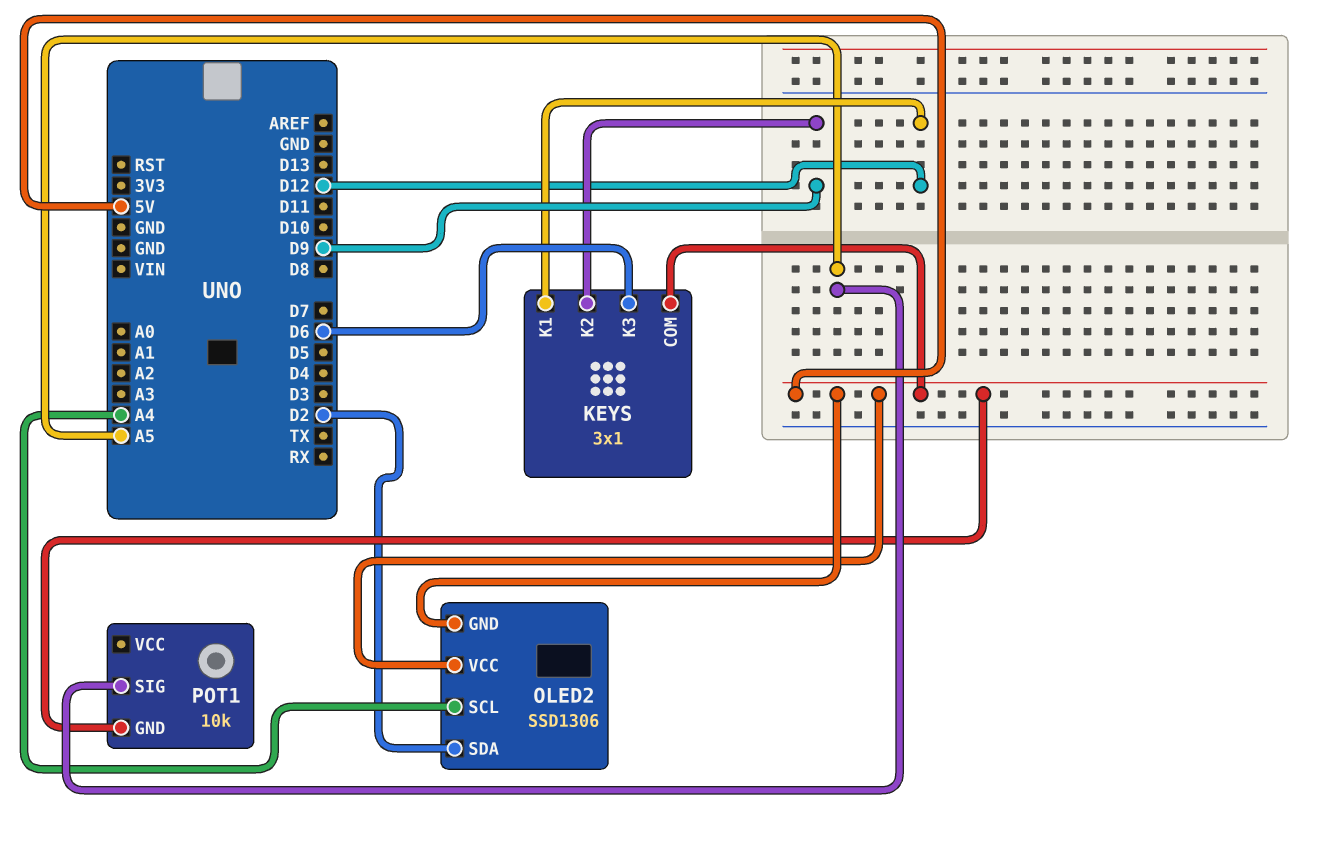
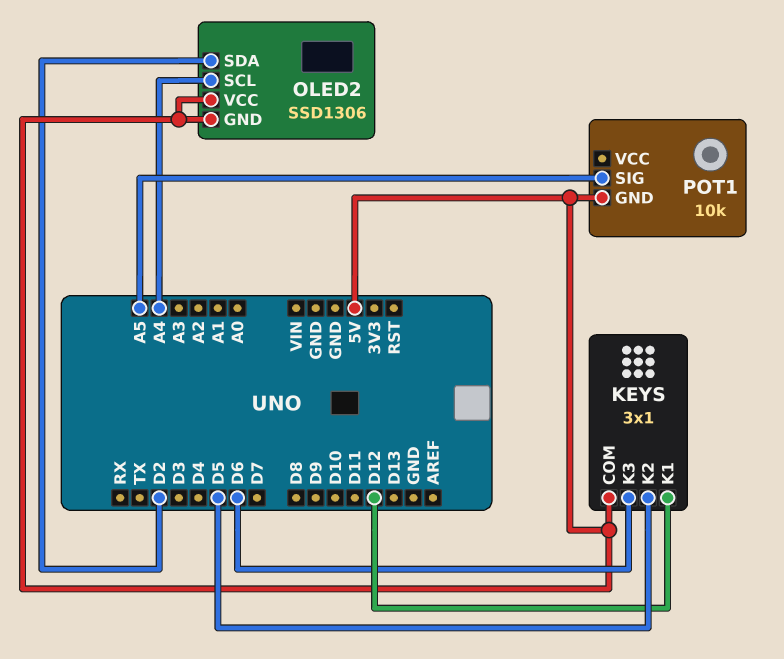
KEYS pin K2: D9 -> D5

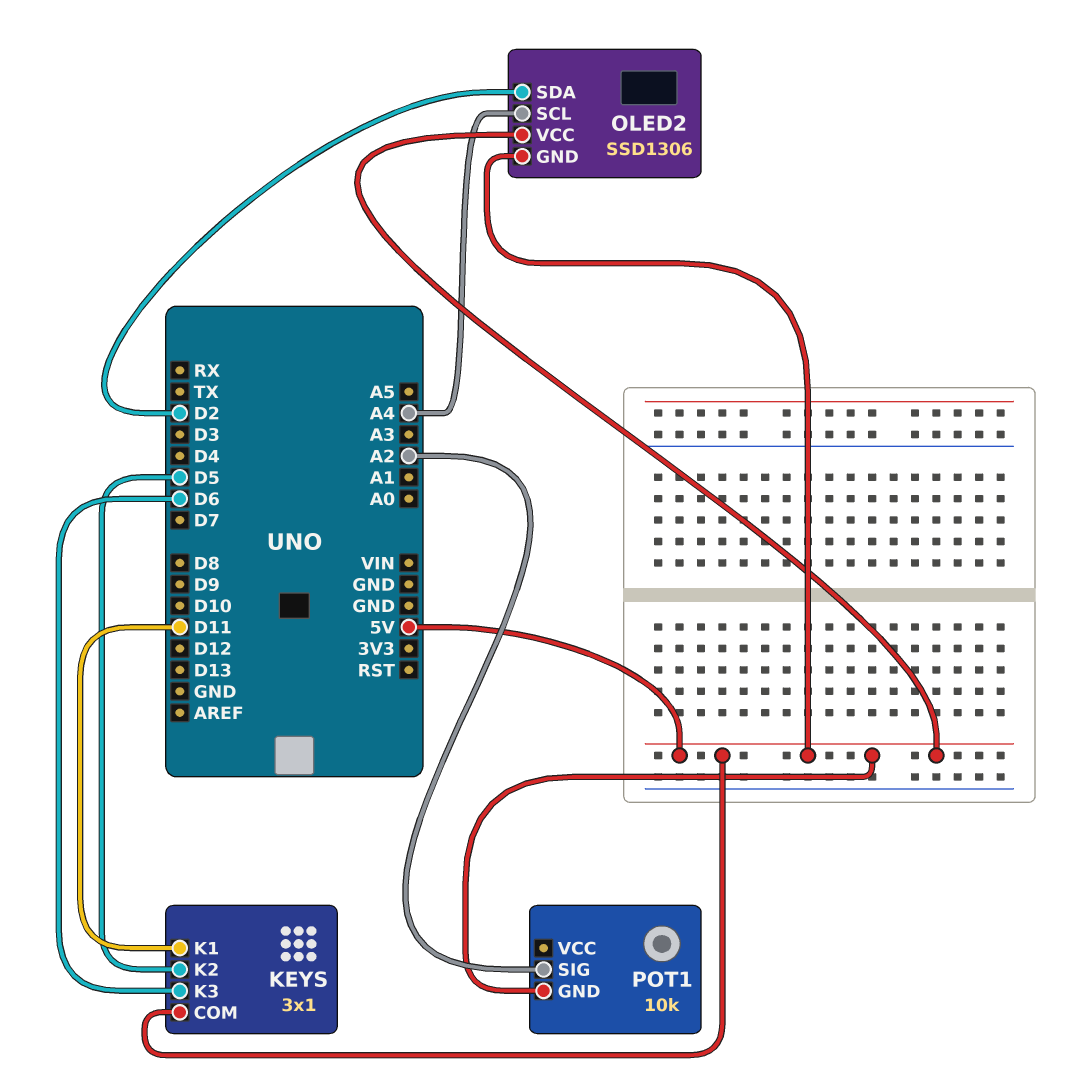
KEYS pin K1: D12 -> D11
POT1 pin SIG: A5 -> A2

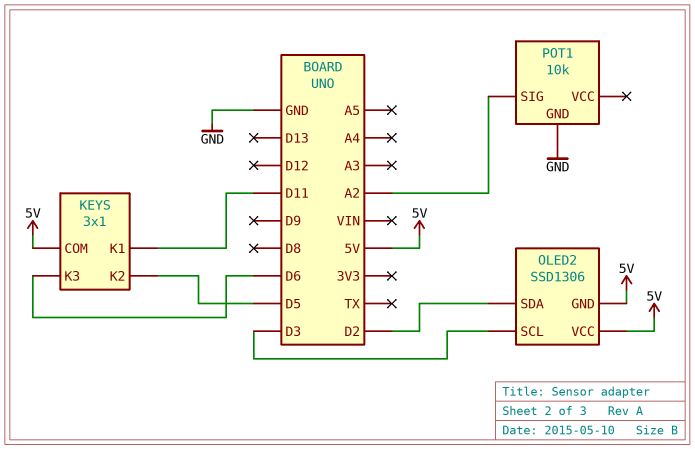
OLED2 pin SCL: A4 -> D3
POT1 pin GND: 5V -> GND

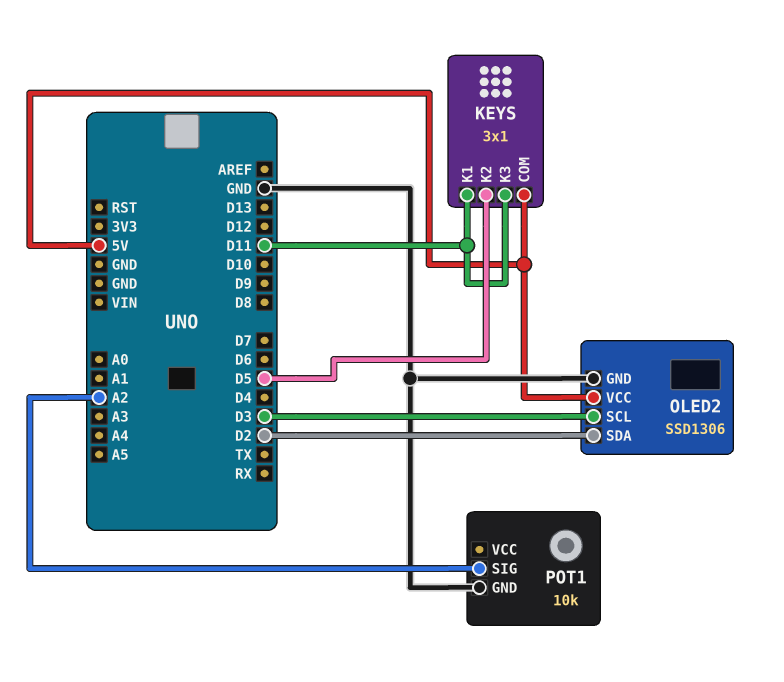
KEYS pin K3: D6 -> D11
OLED2 pin GND: 5V -> GND

